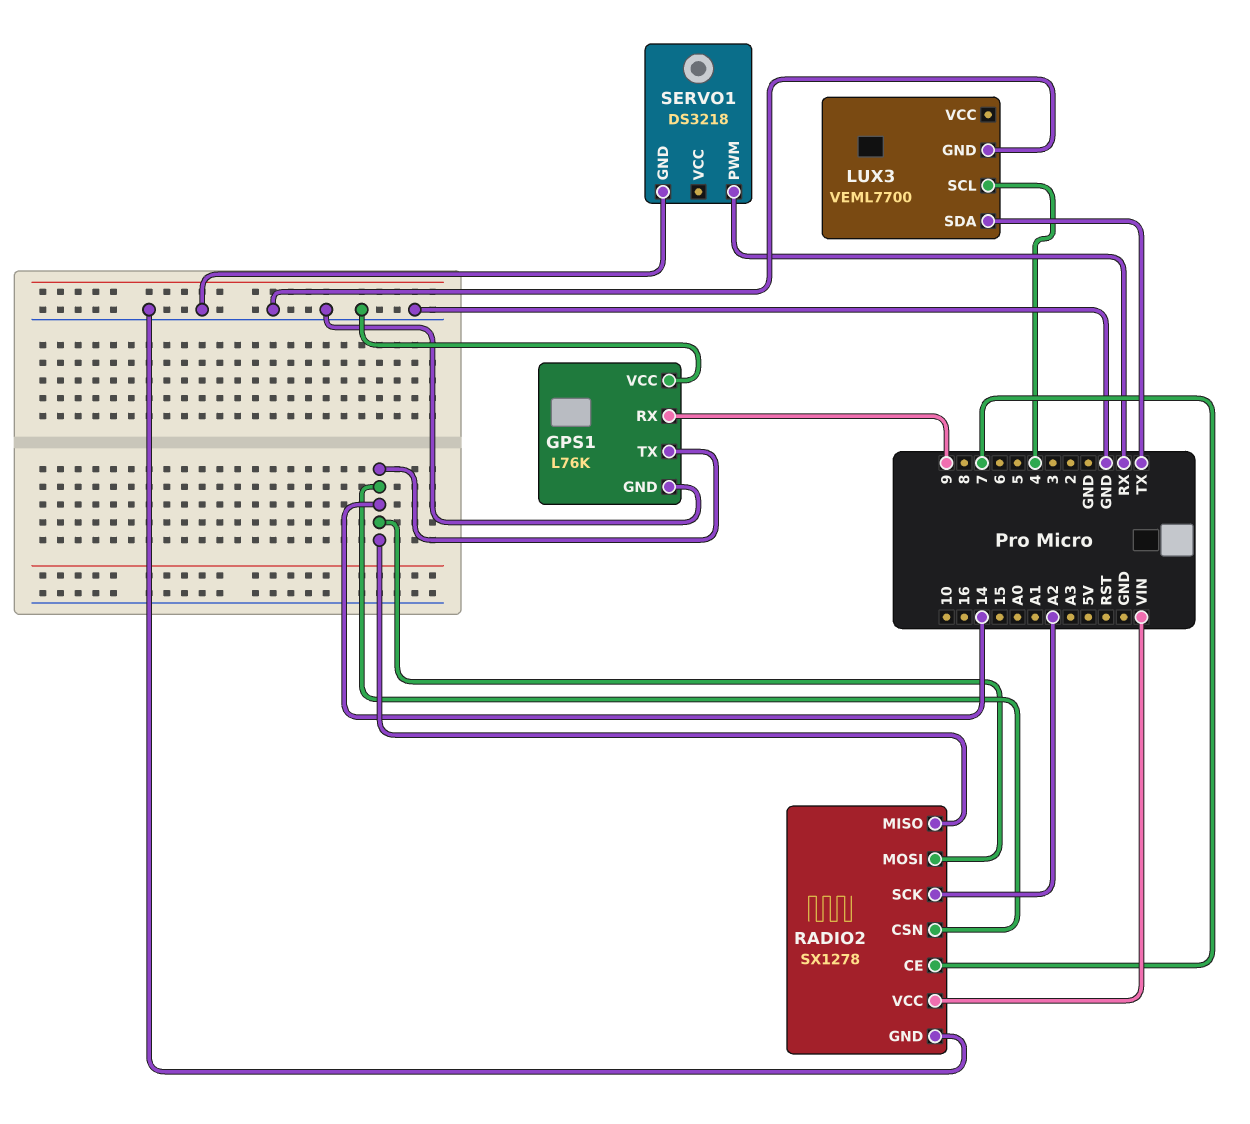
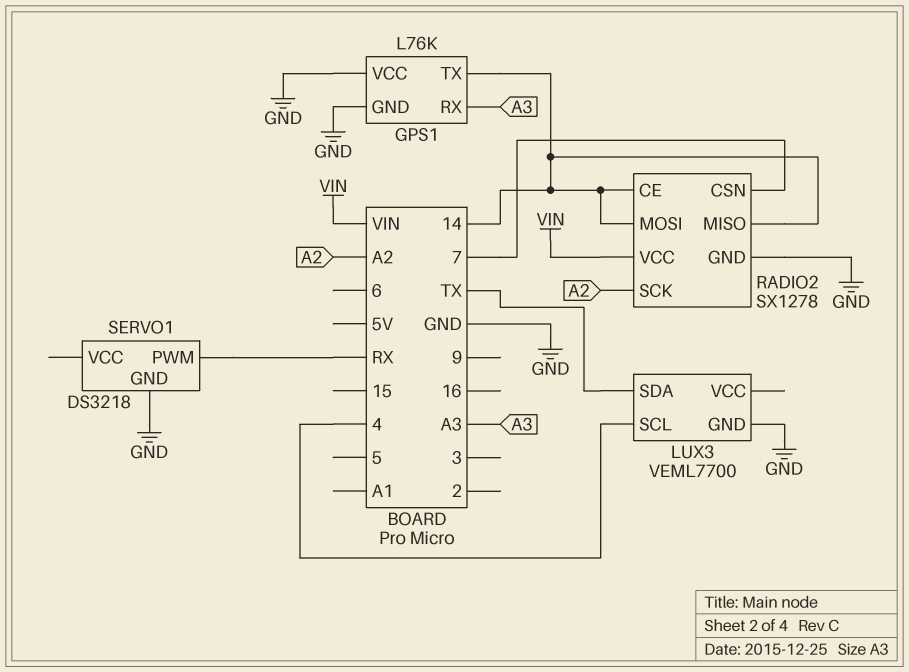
GPS1 pin RX: 9 -> A3
RADIO2 pin CE: 7 -> 14
RADIO2 pin CSN: 14 -> 7

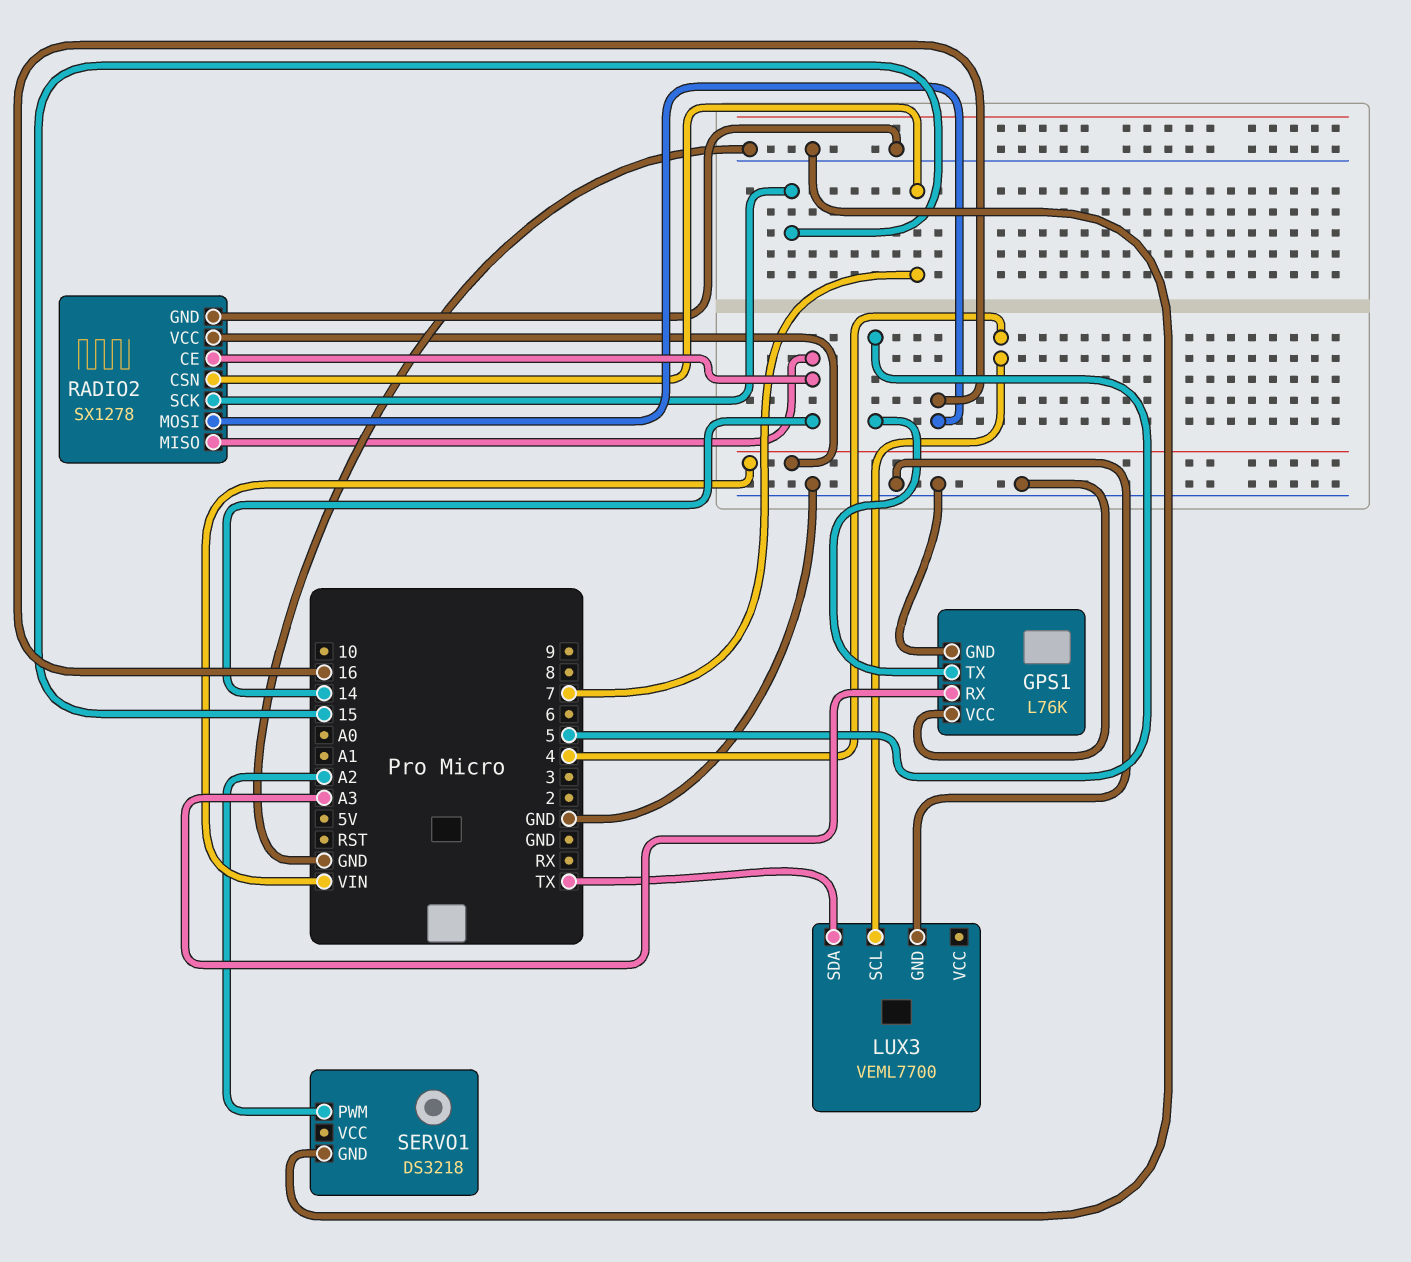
GPS1 pin TX: 14 -> 5
RADIO2 pin MOSI: 14 -> 16
RADIO2 pin SCK: A2 -> 15
SERVO1 pin PWM: RX -> A2

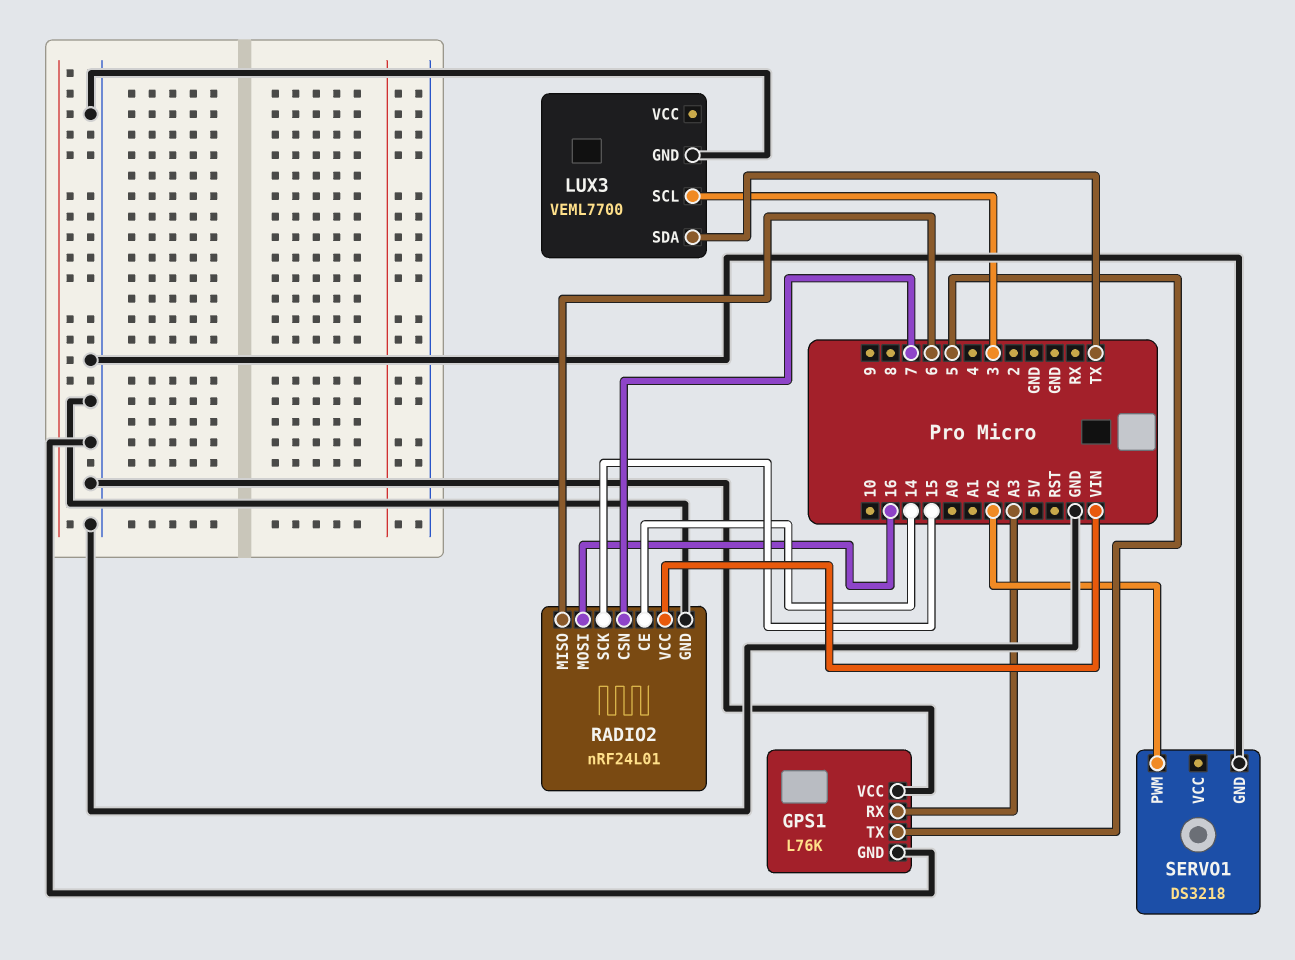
LUX3 pin SCL: 4 -> 3
RADIO2: SX1278 -> nRF24L01
RADIO2 pin MISO: 14 -> 6

